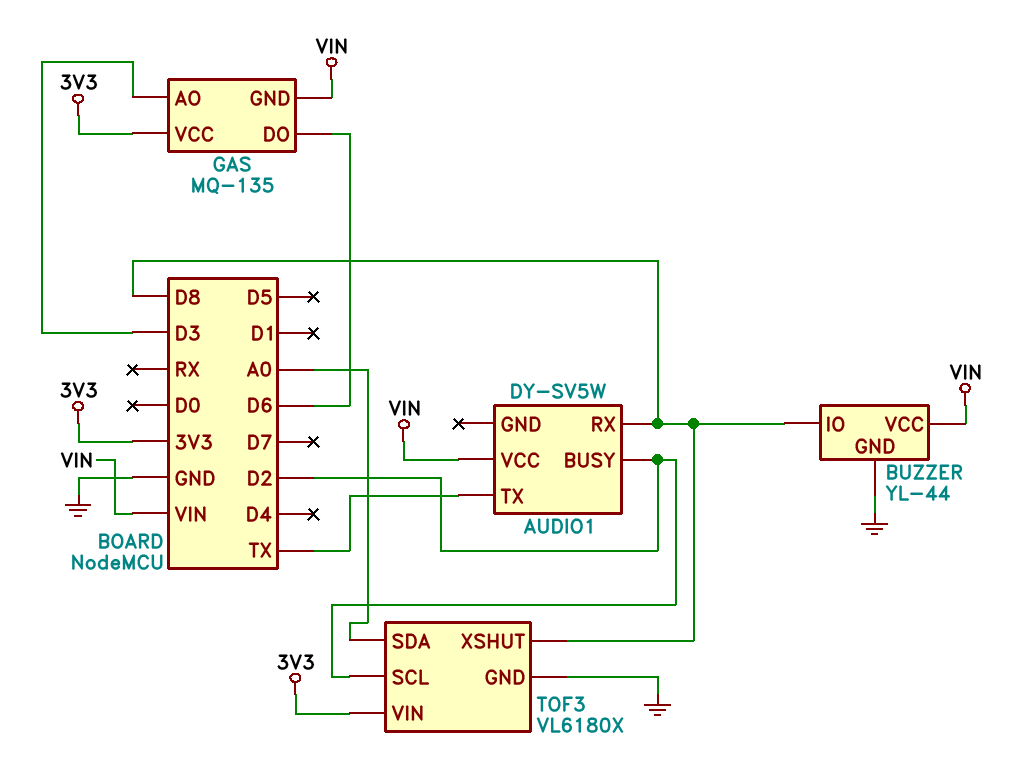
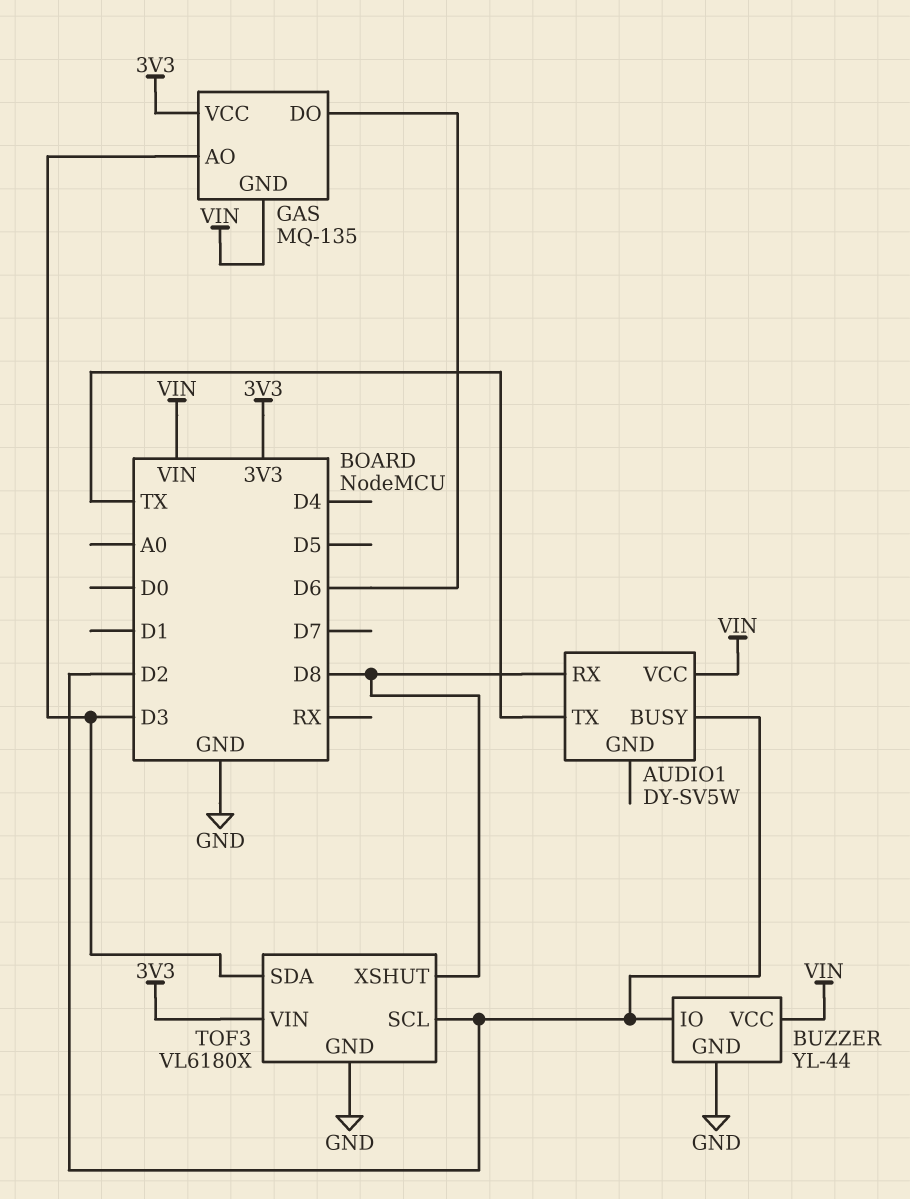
BUZZER pin IO: D8 -> D2
TOF3 pin SDA: A0 -> D3

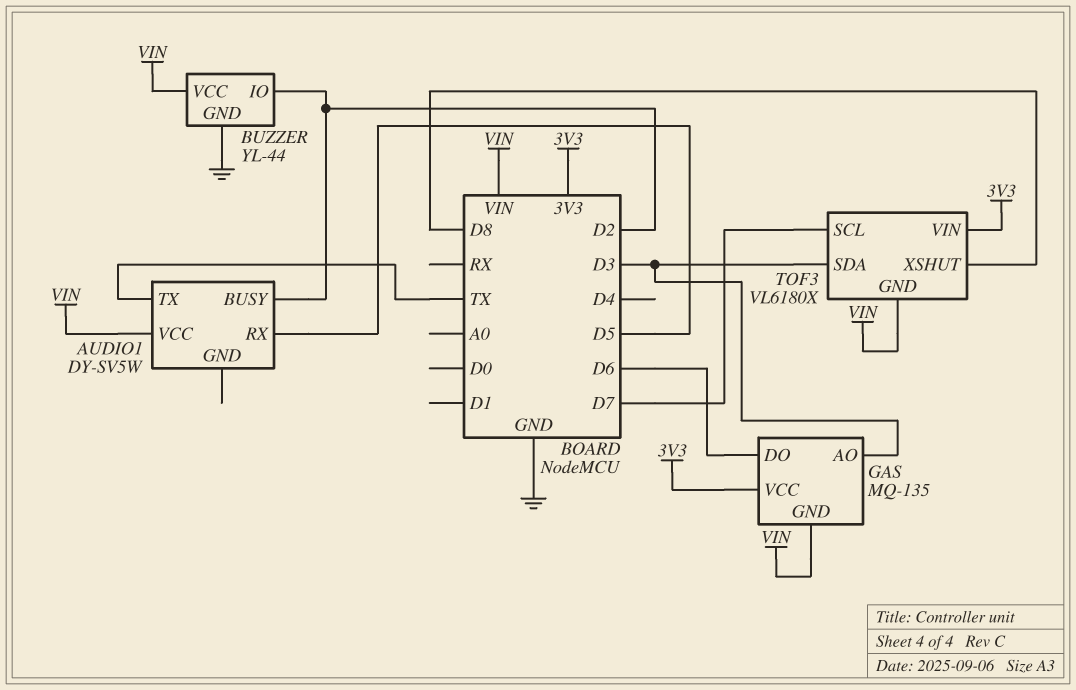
AUDIO1 pin RX: D8 -> D5
TOF3 pin GND: GND -> VIN
TOF3 pin SCL: D2 -> D7

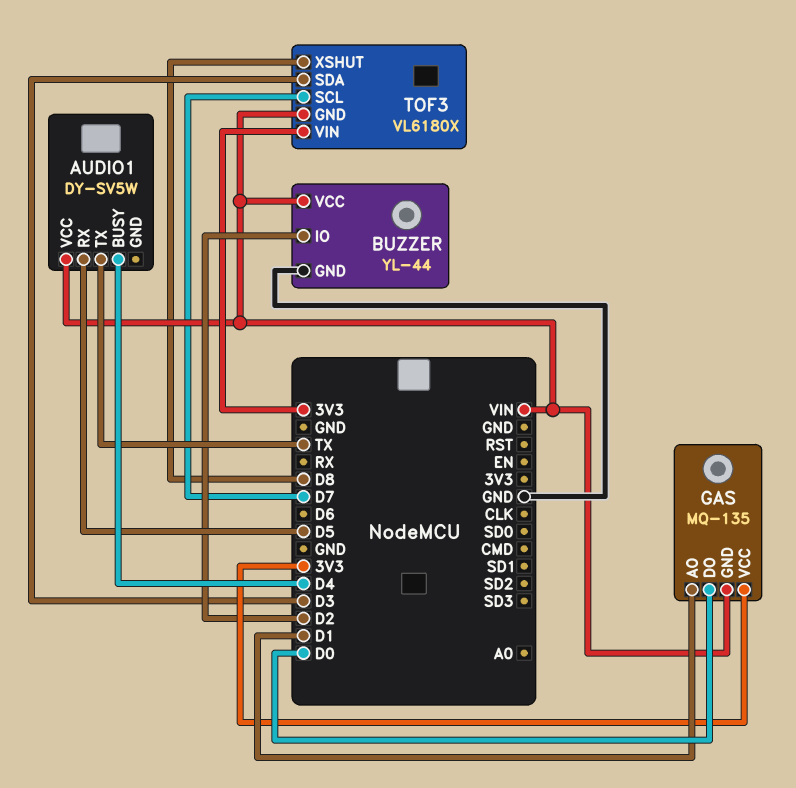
AUDIO1 pin BUSY: D2 -> D4
GAS pin AO: D3 -> D1
GAS pin DO: D6 -> D0

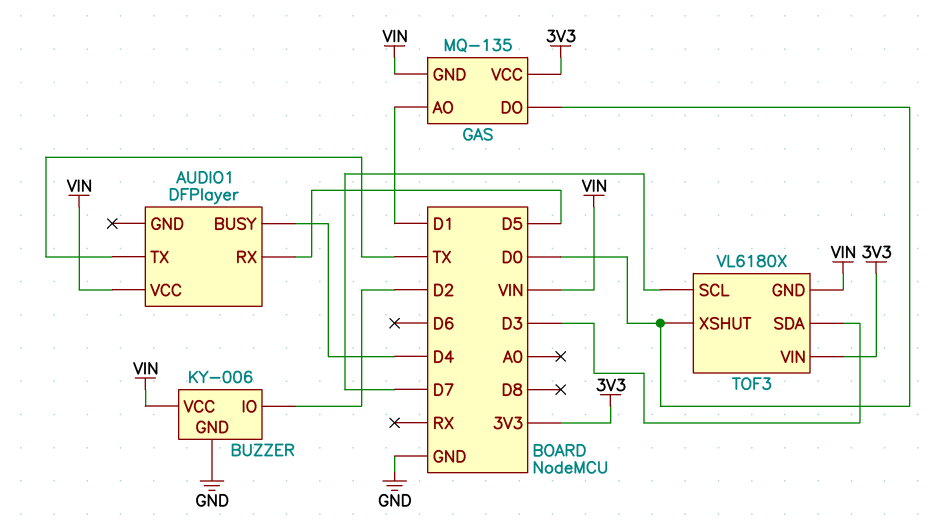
AUDIO1: DY-SV5W -> DFPlayer
BUZZER: YL-44 -> KY-006
TOF3 pin XSHUT: D8 -> D0

